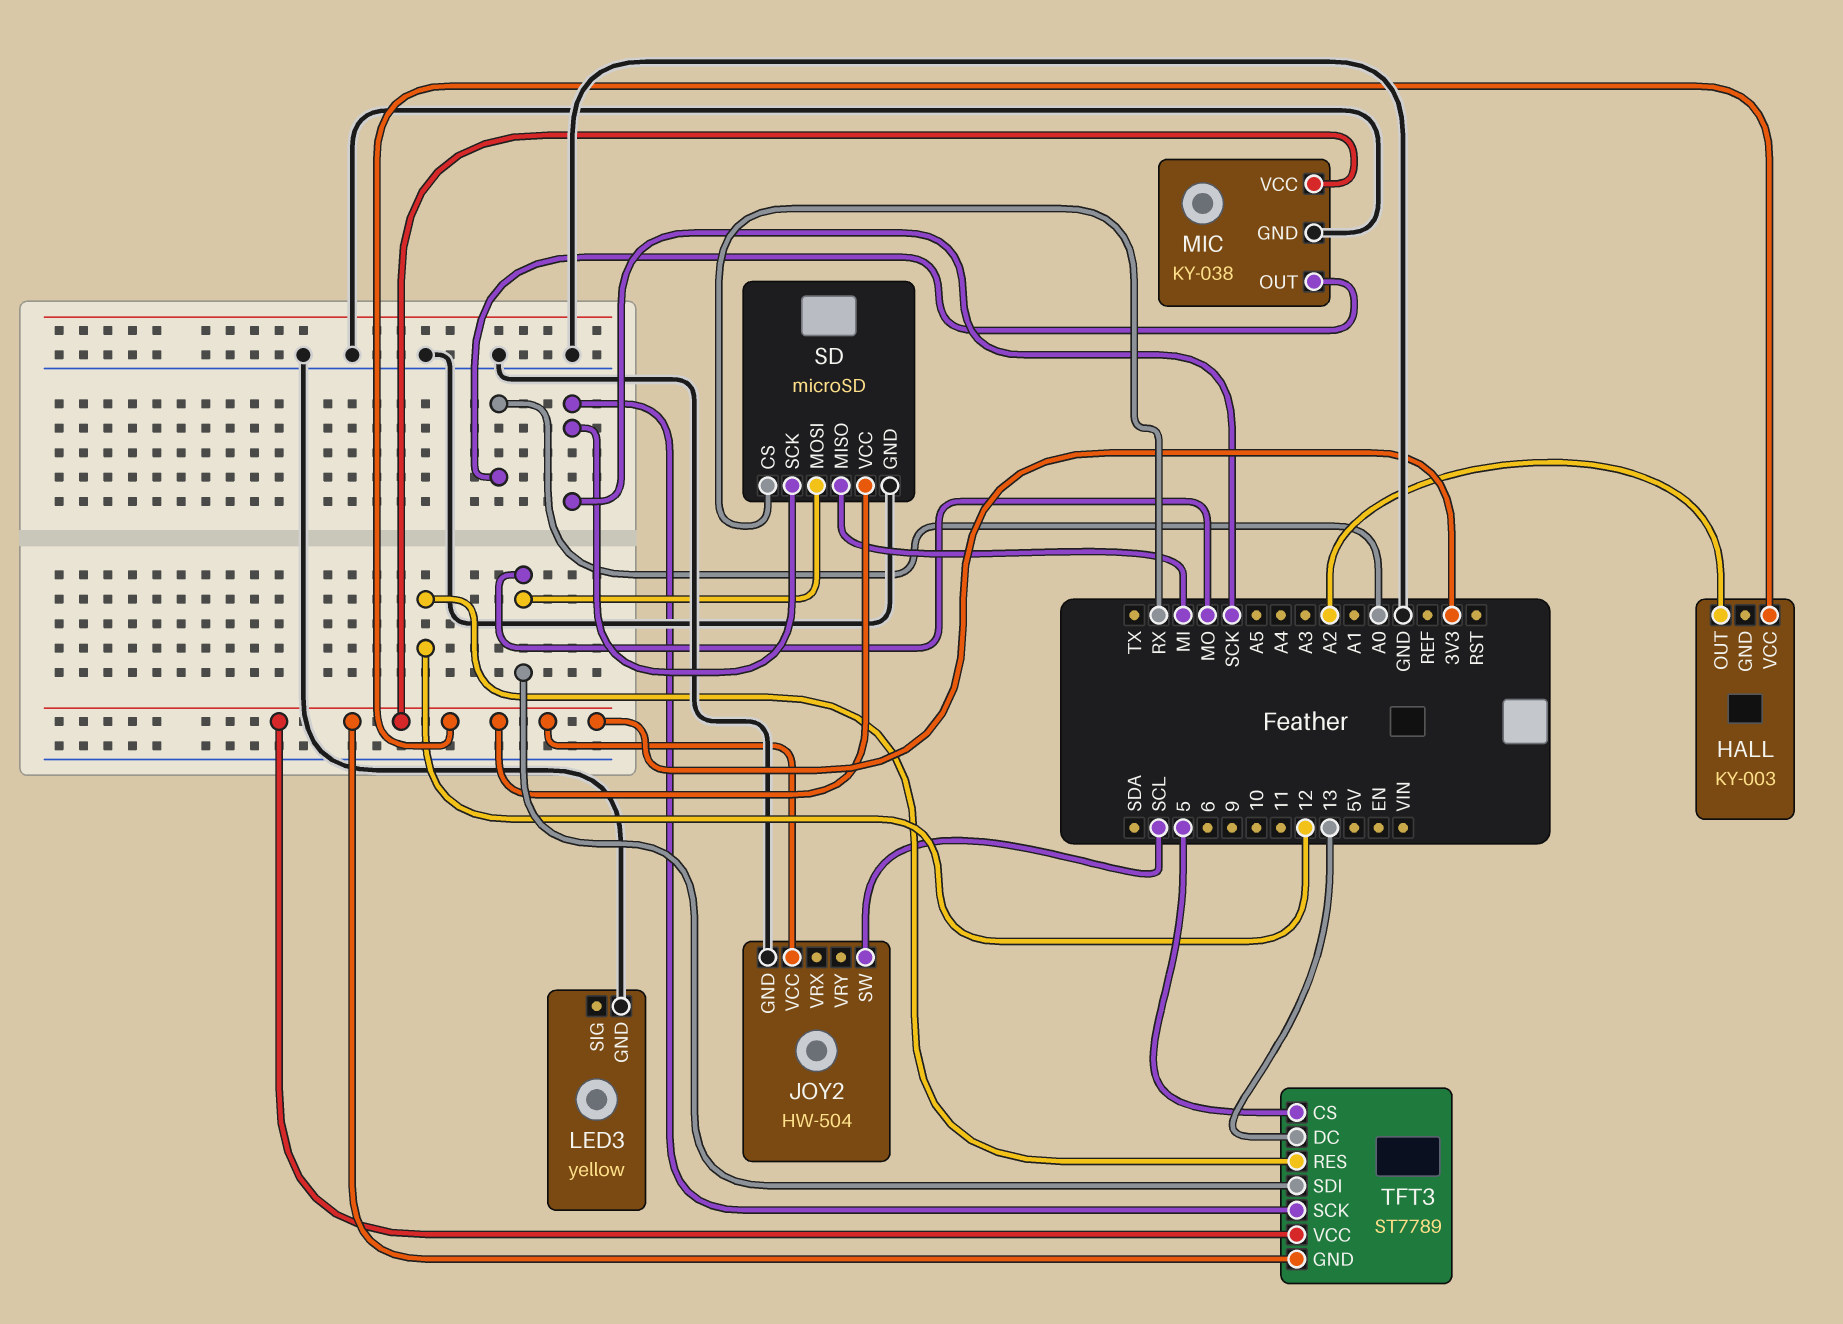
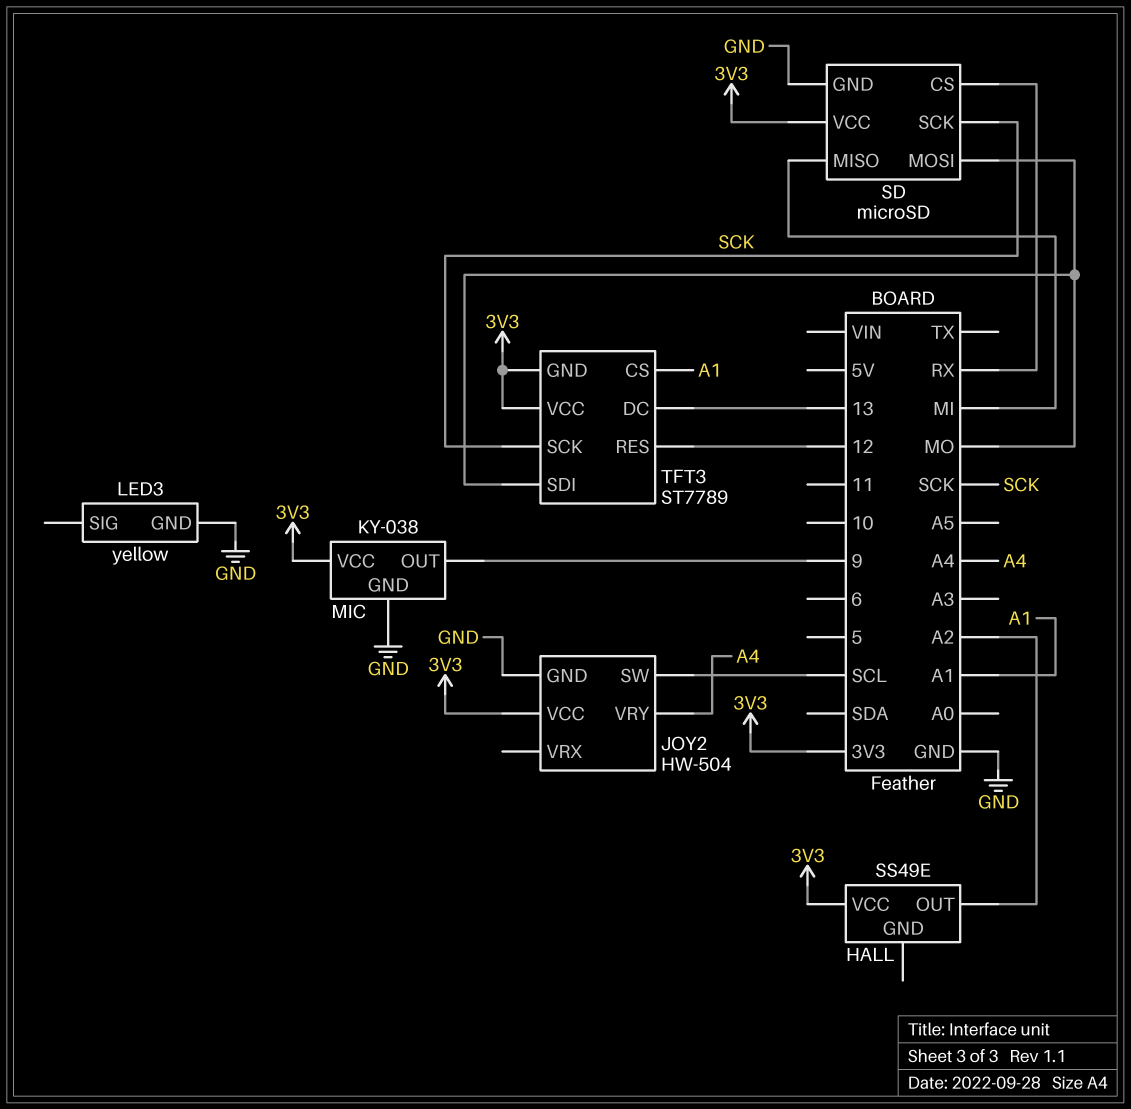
HALL: KY-003 -> SS49E
JOY2 pin VRY: none -> A4
MIC pin OUT: A0 -> 9
TFT3 pin CS: 5 -> A1

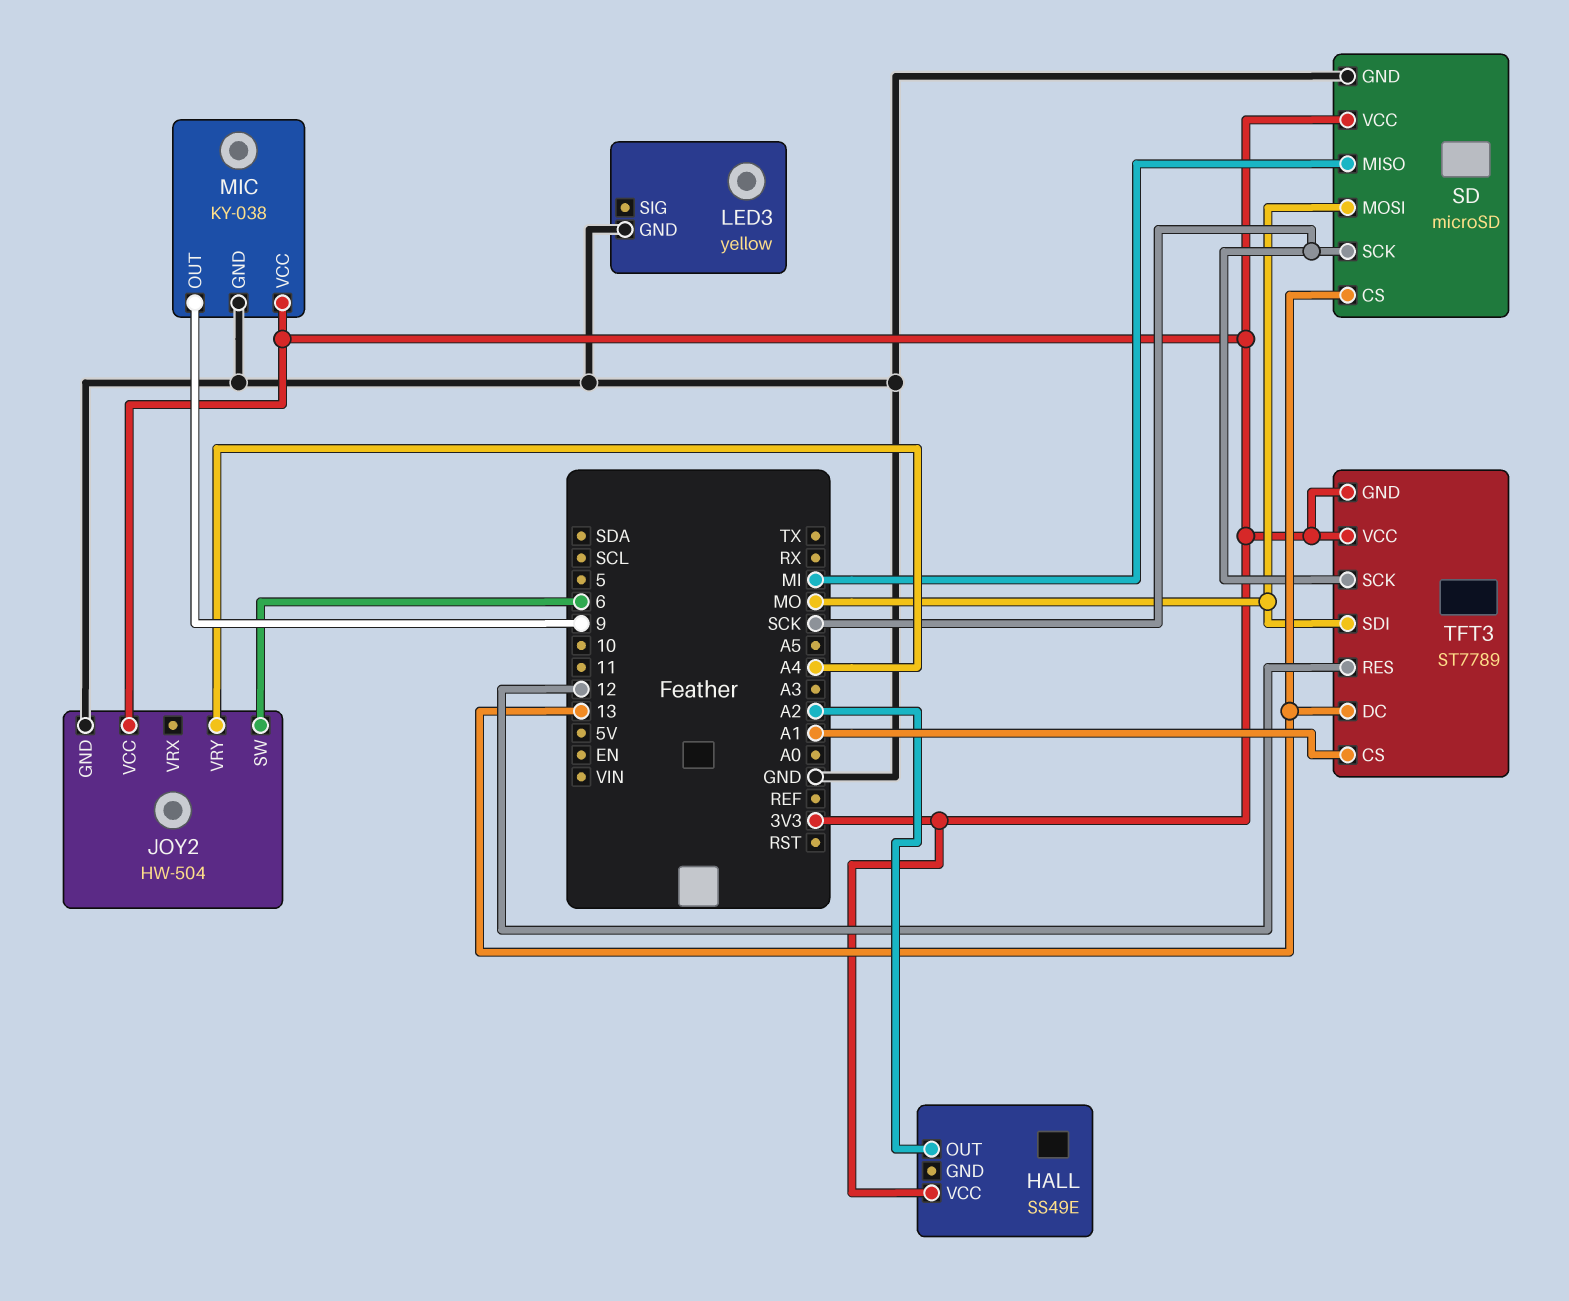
JOY2 pin SW: SCL -> 6
SD pin CS: RX -> 13

